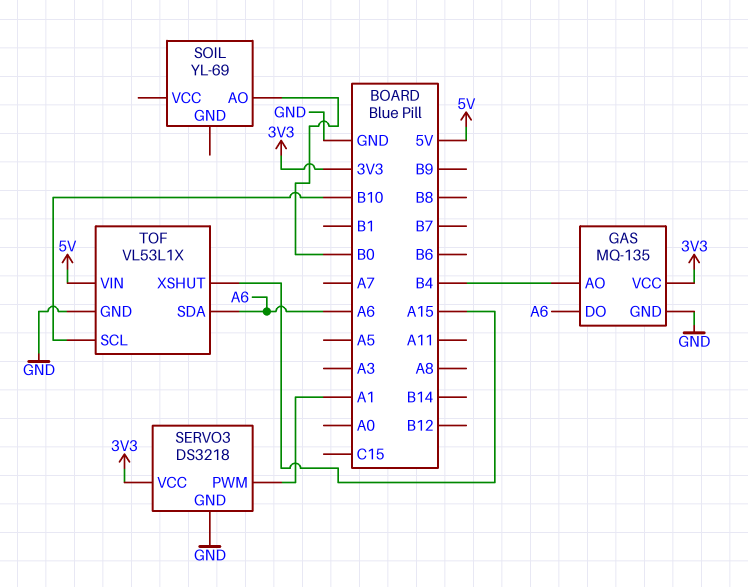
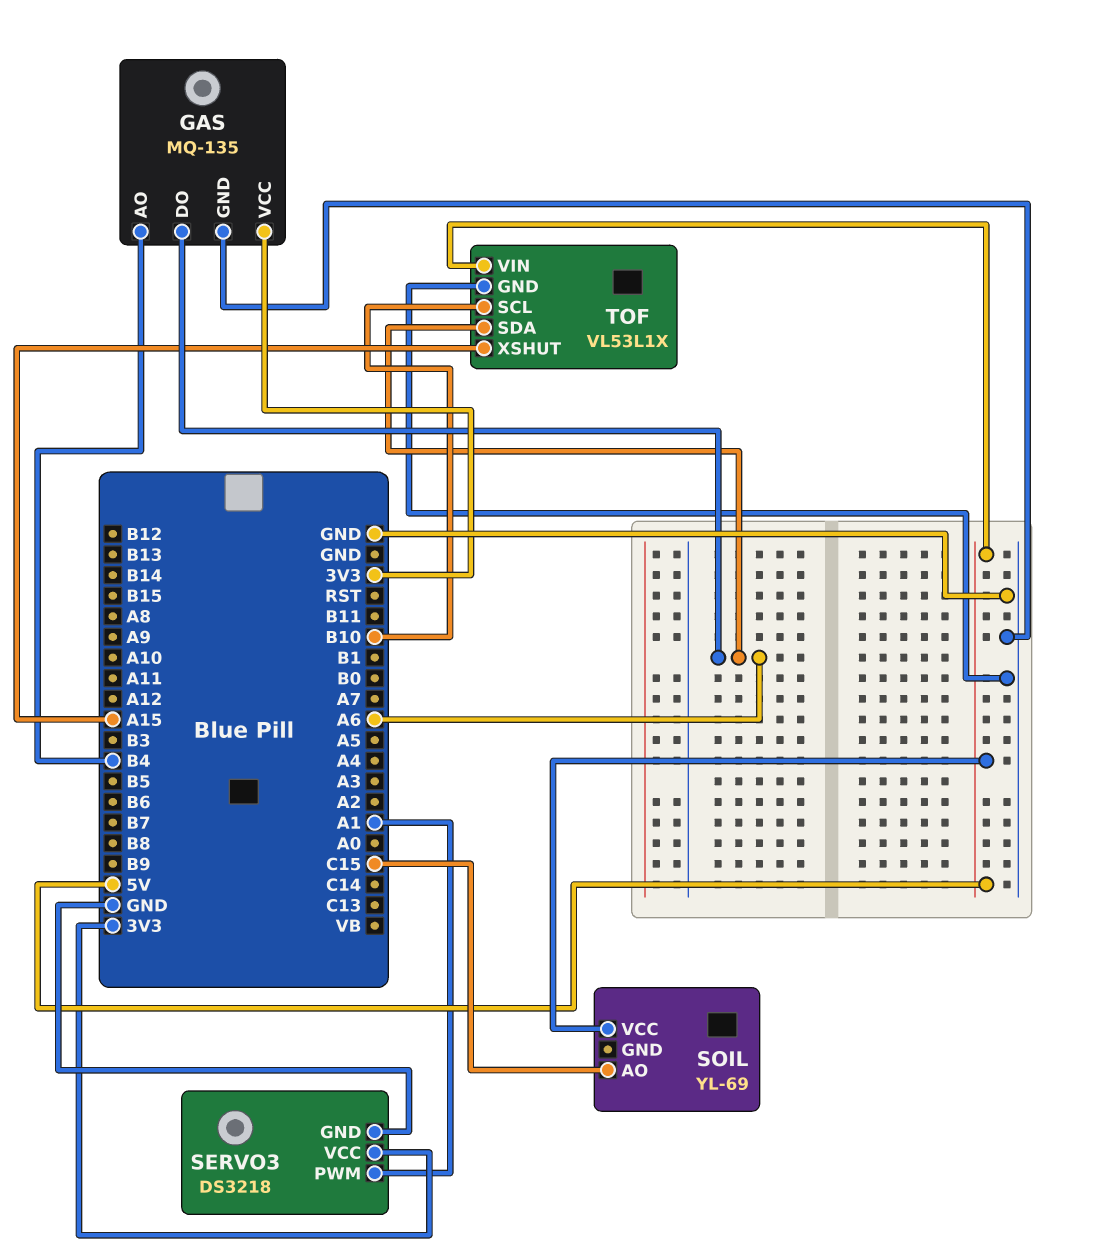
SOIL pin AO: B0 -> C15
SOIL pin VCC: none -> 5V

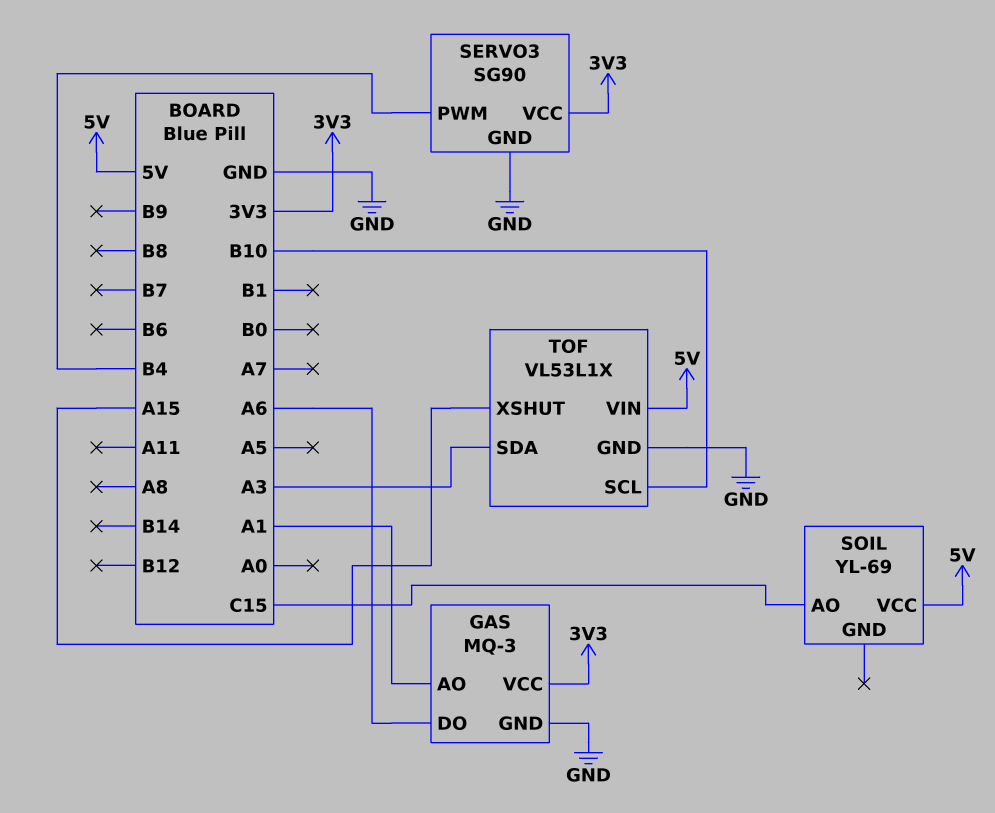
GAS: MQ-135 -> MQ-3
GAS pin AO: B4 -> A1
SERVO3: DS3218 -> SG90
SERVO3 pin PWM: A1 -> B4
TOF pin SDA: A6 -> A3

